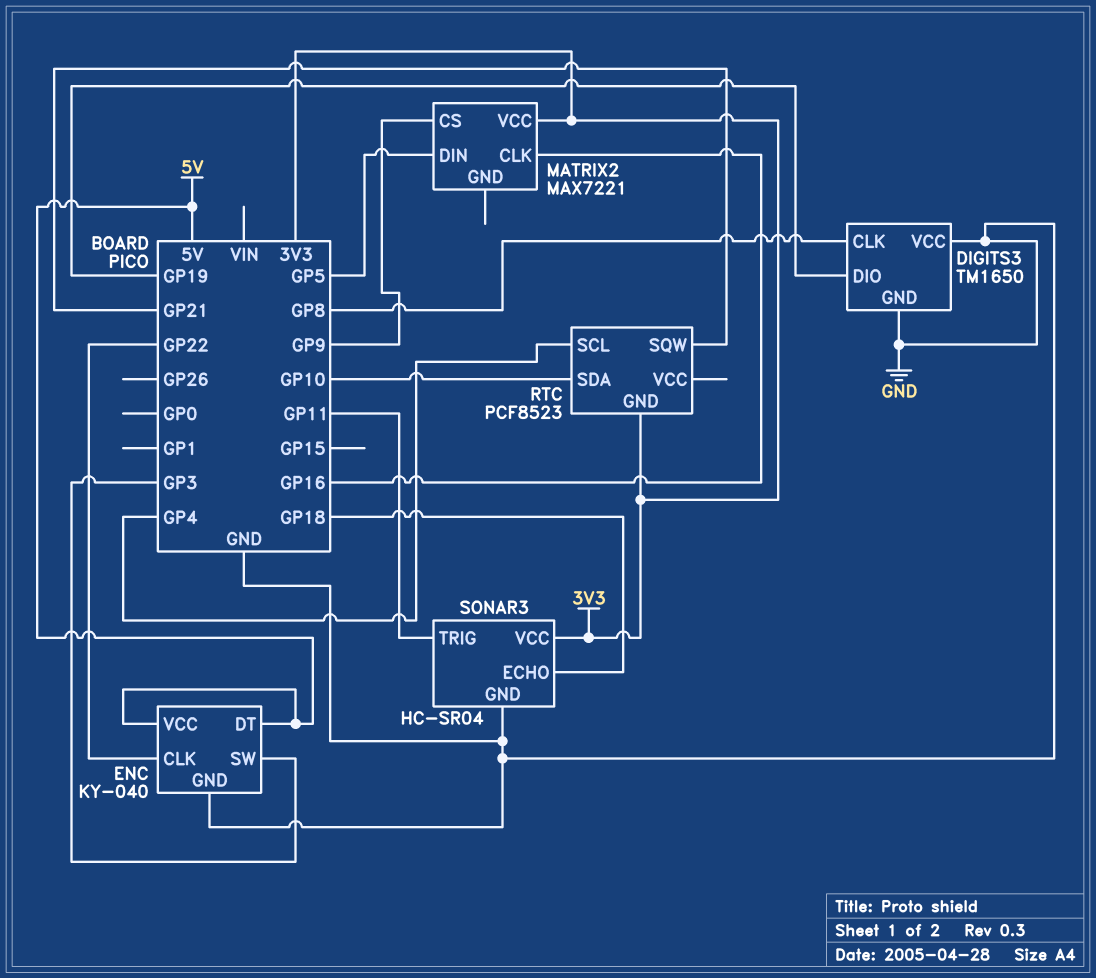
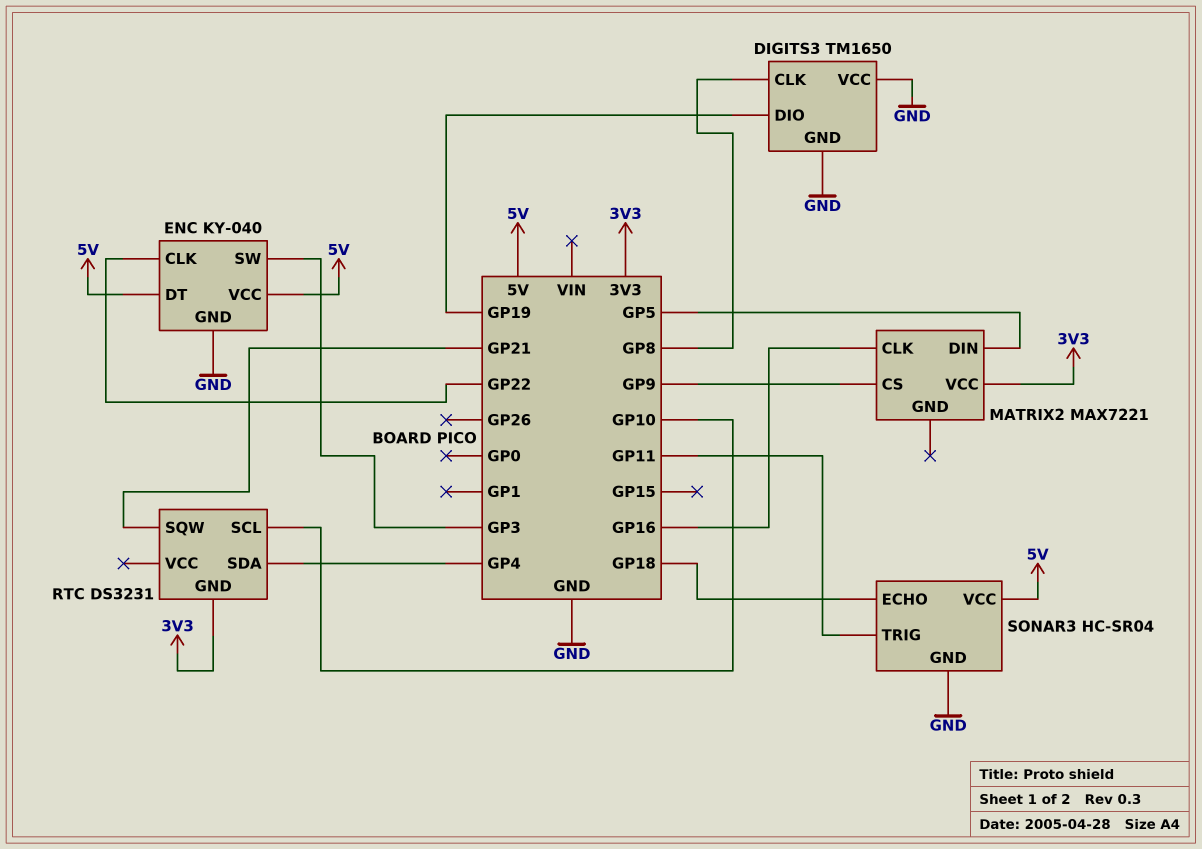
RTC: PCF8523 -> DS3231
RTC pin SCL: GP4 -> GP10
RTC pin SDA: GP10 -> GP4
SONAR3 pin VCC: 3V3 -> 5V

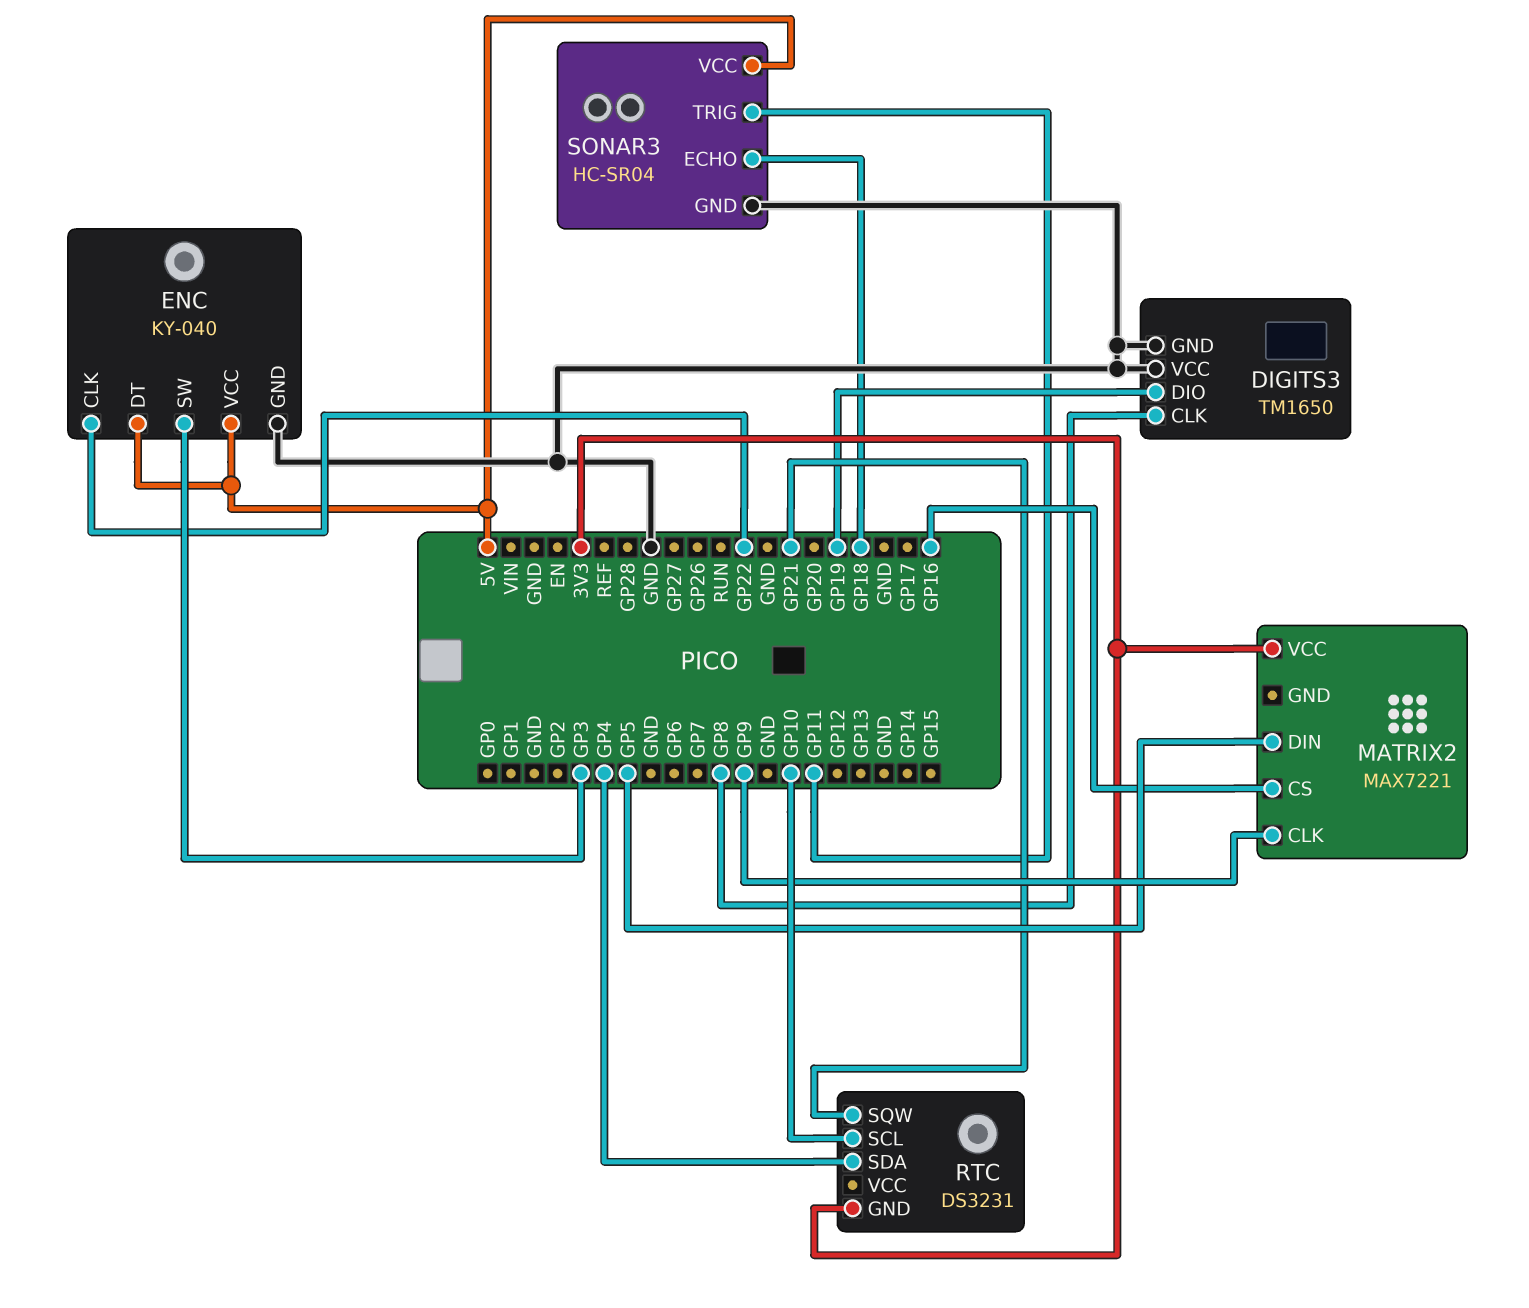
MATRIX2 pin CLK: GP16 -> GP9
MATRIX2 pin CS: GP9 -> GP16

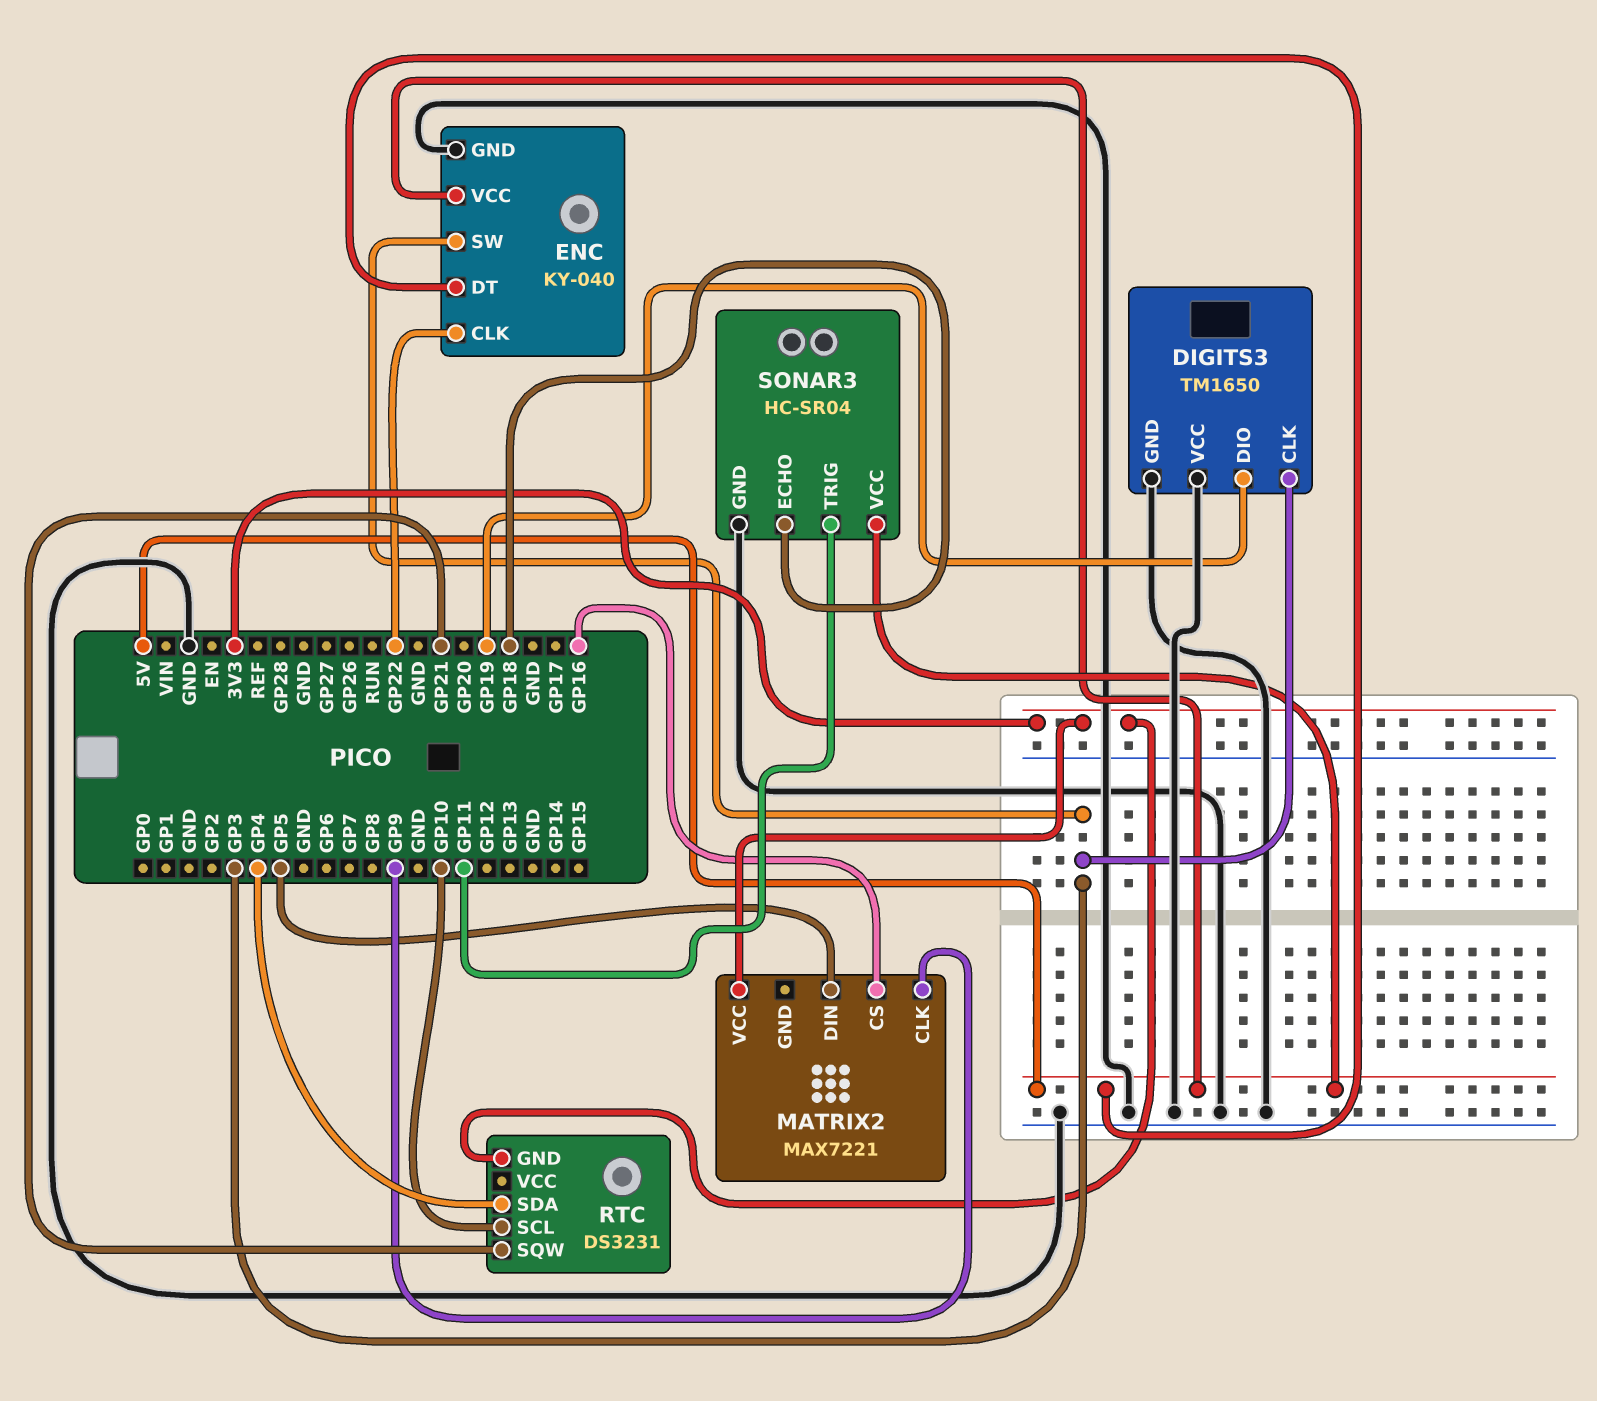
DIGITS3 pin CLK: GP8 -> GP3

